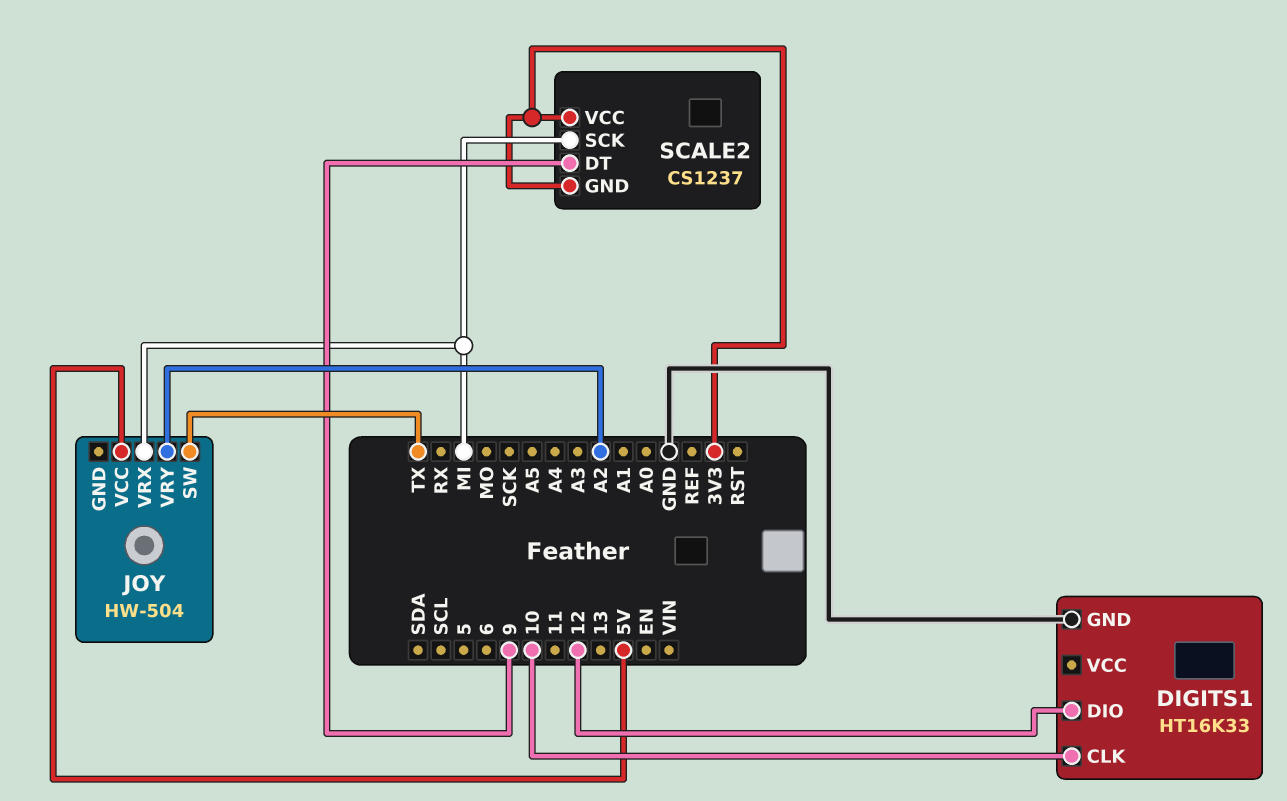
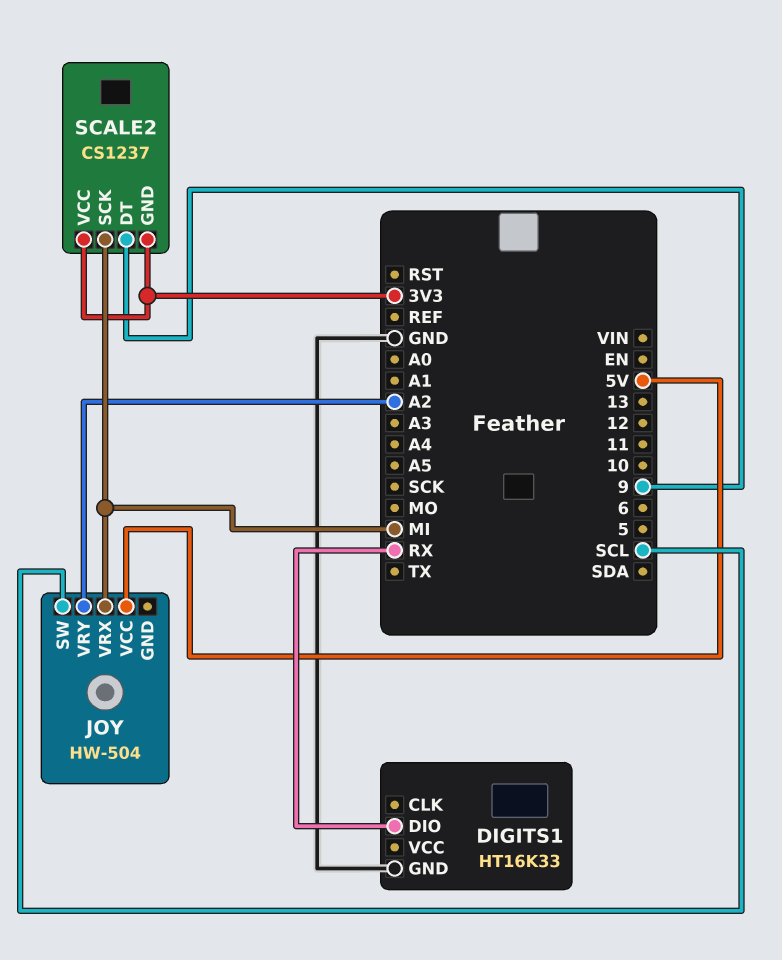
DIGITS1 pin CLK: 10 -> none
DIGITS1 pin DIO: 12 -> RX
JOY pin SW: TX -> SCL

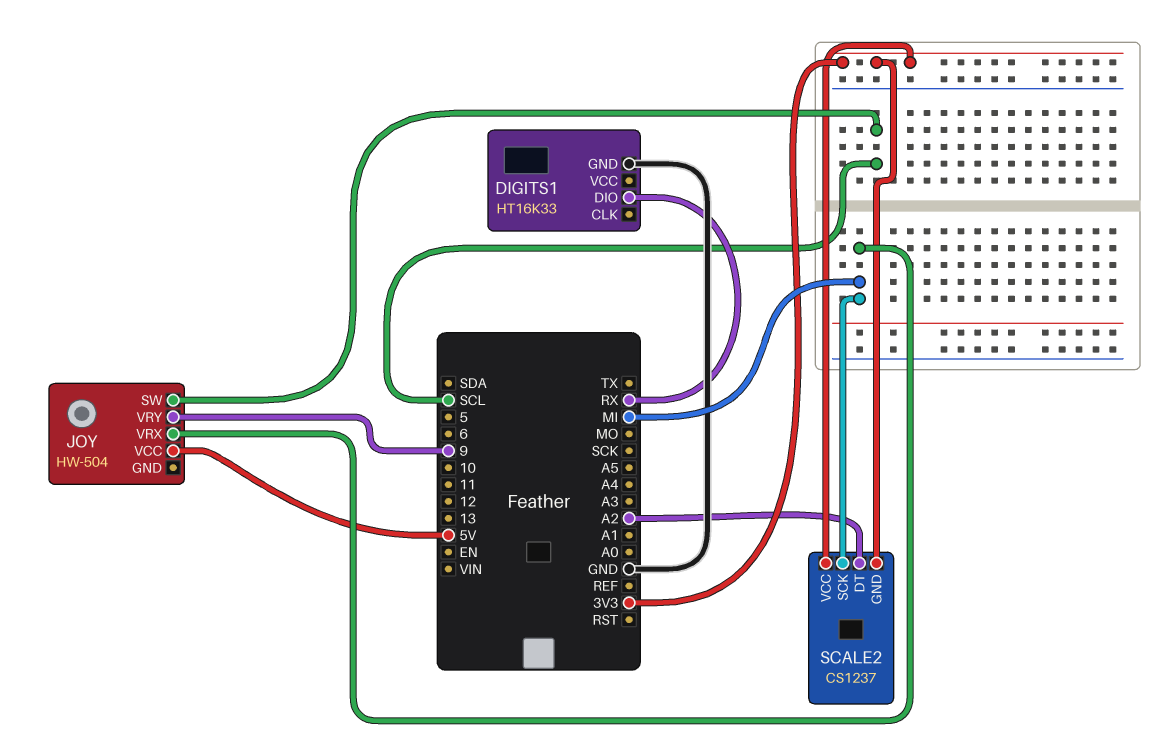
JOY pin VRY: A2 -> 9
SCALE2 pin DT: 9 -> A2

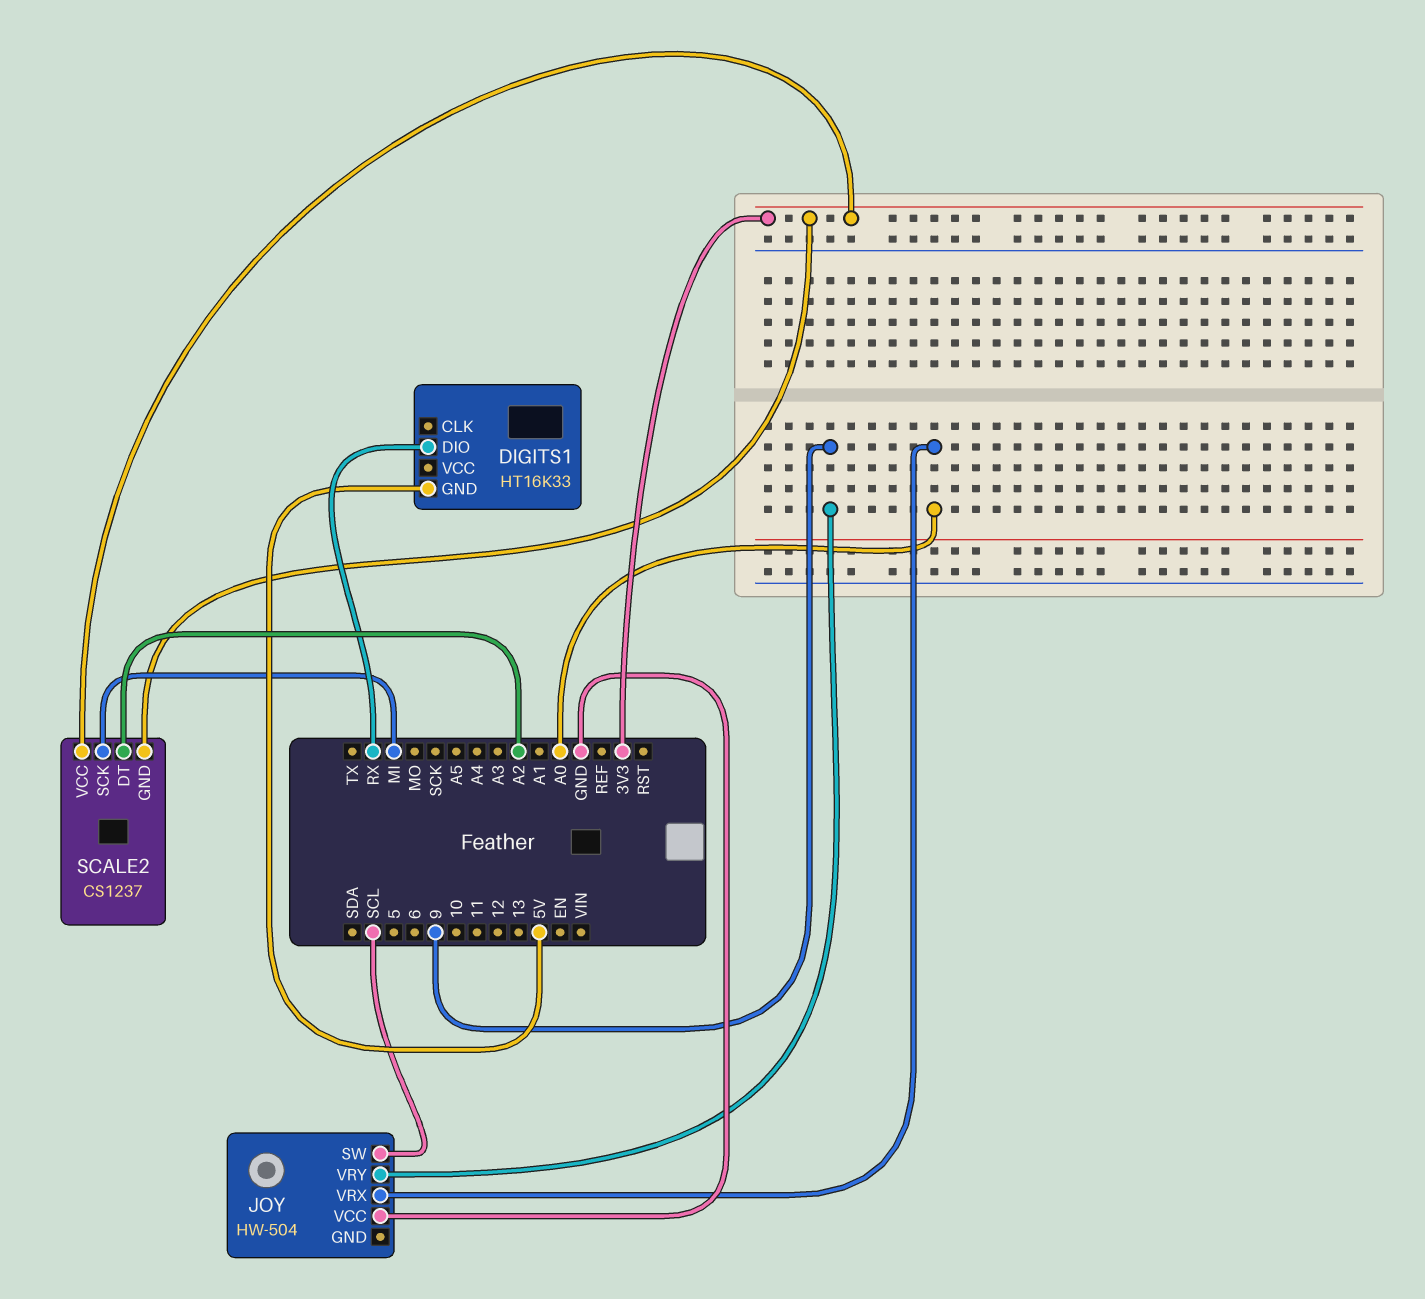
DIGITS1 pin GND: GND -> 5V
JOY pin VCC: 5V -> GND
JOY pin VRX: MI -> A0

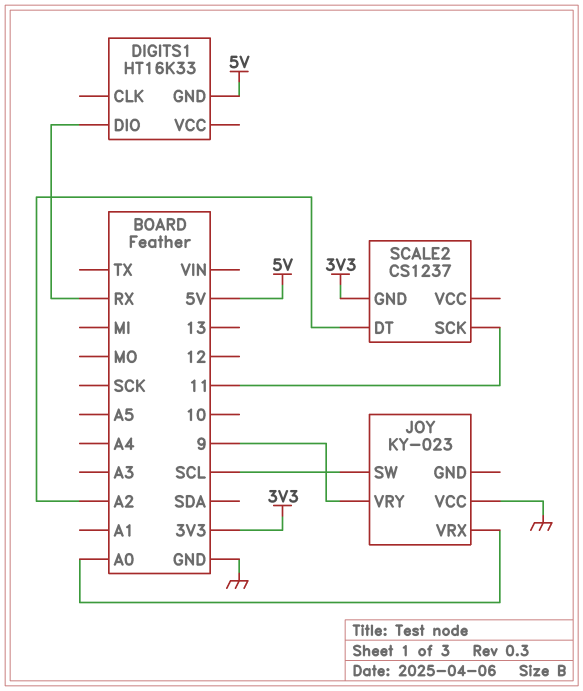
JOY: HW-504 -> KY-023
SCALE2 pin SCK: MI -> 11
SCALE2 pin VCC: 3V3 -> none

